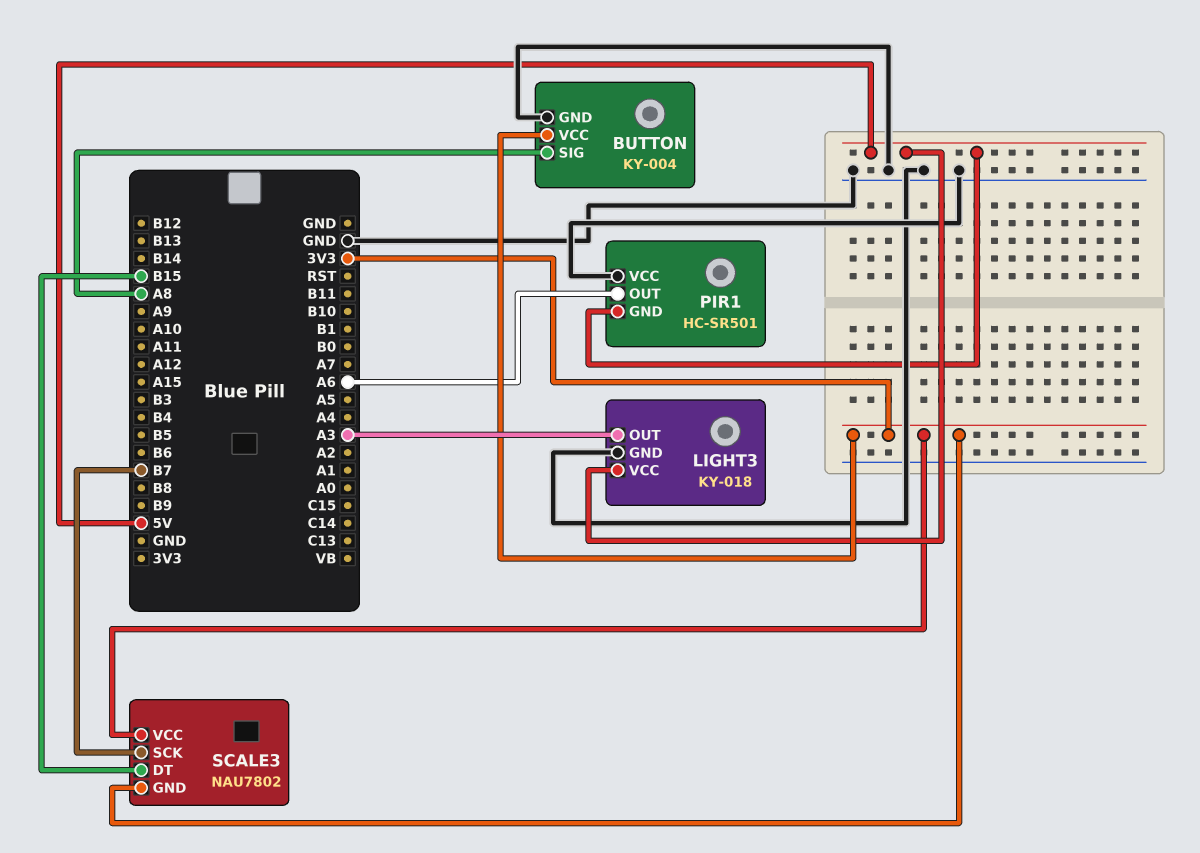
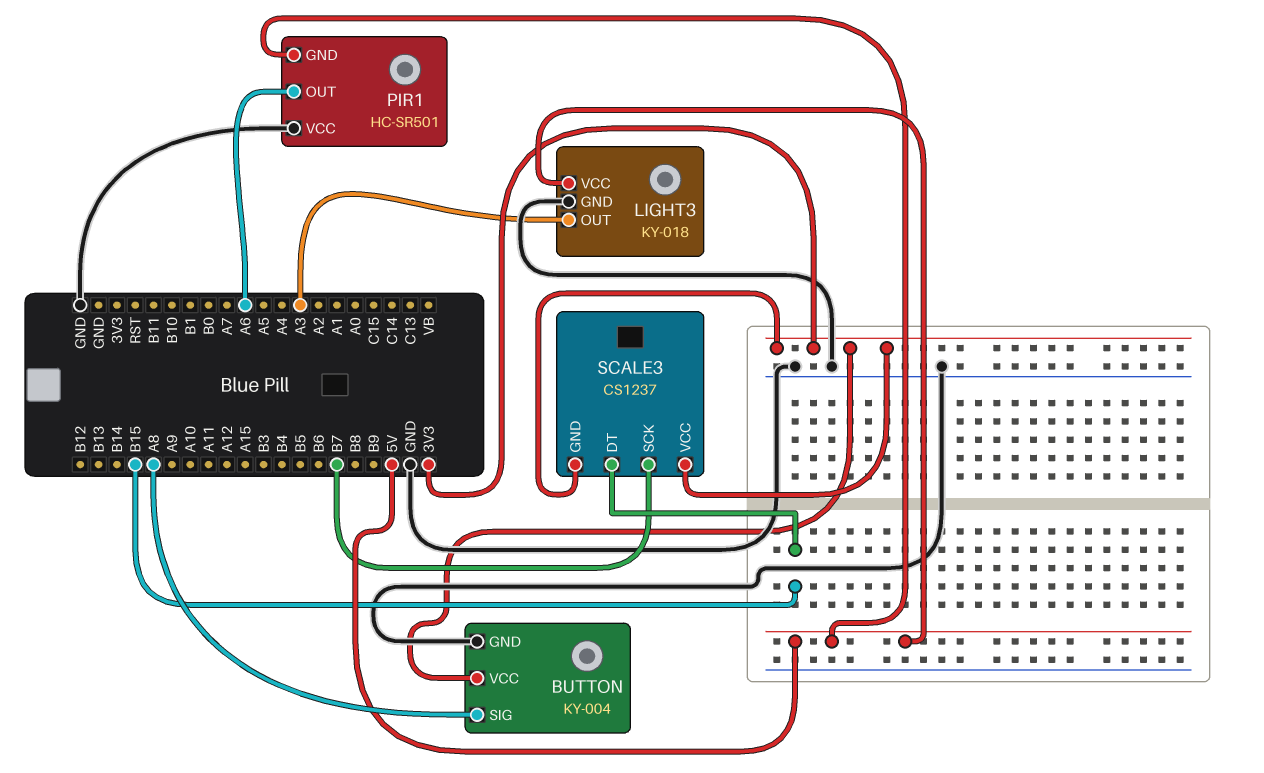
SCALE3: NAU7802 -> CS1237

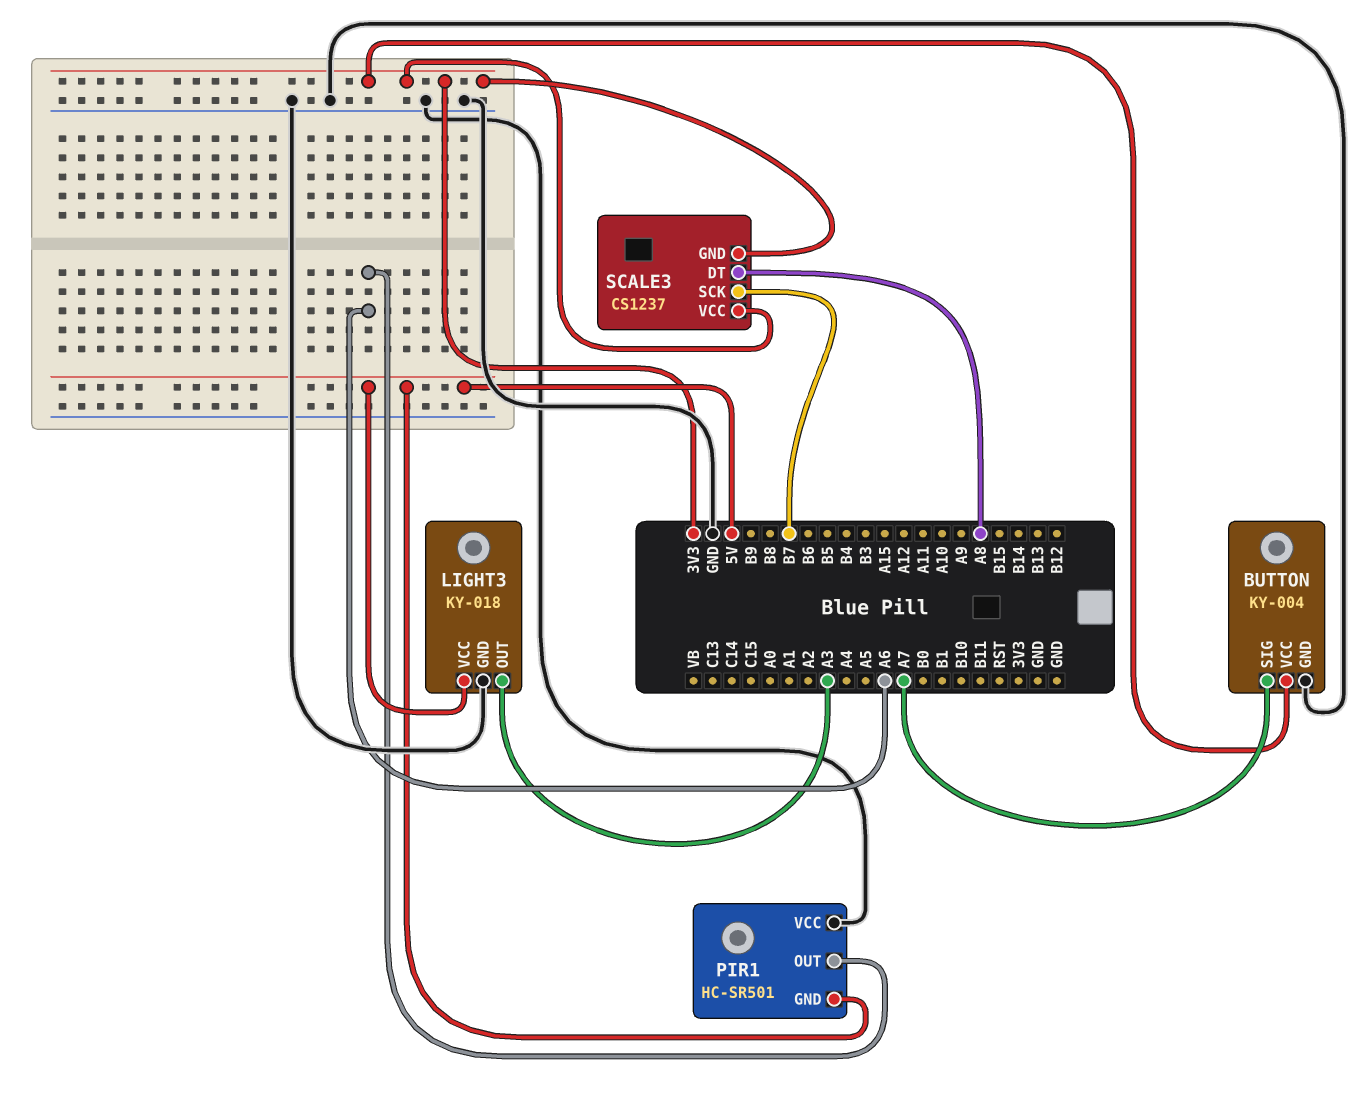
BUTTON pin SIG: A8 -> A7
SCALE3 pin DT: B15 -> A8

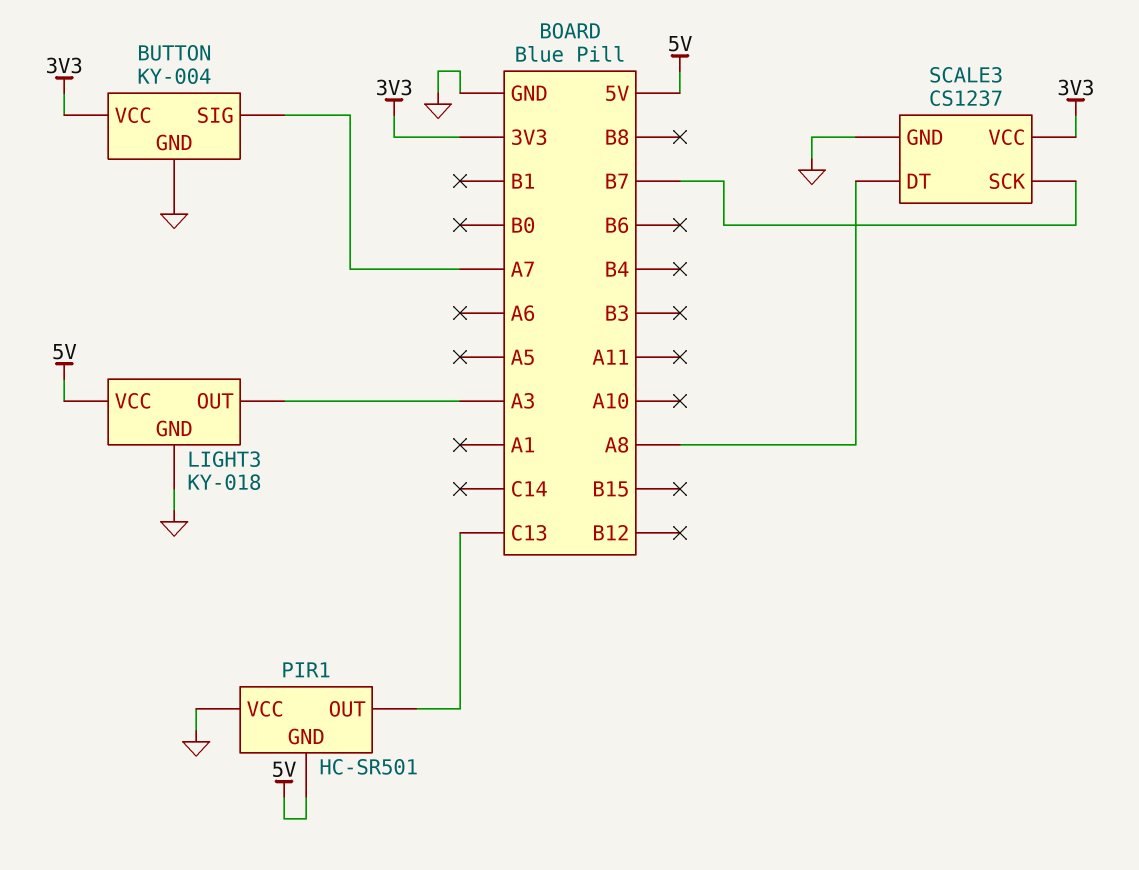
PIR1 pin OUT: A6 -> C13
SCALE3 pin GND: 3V3 -> GND

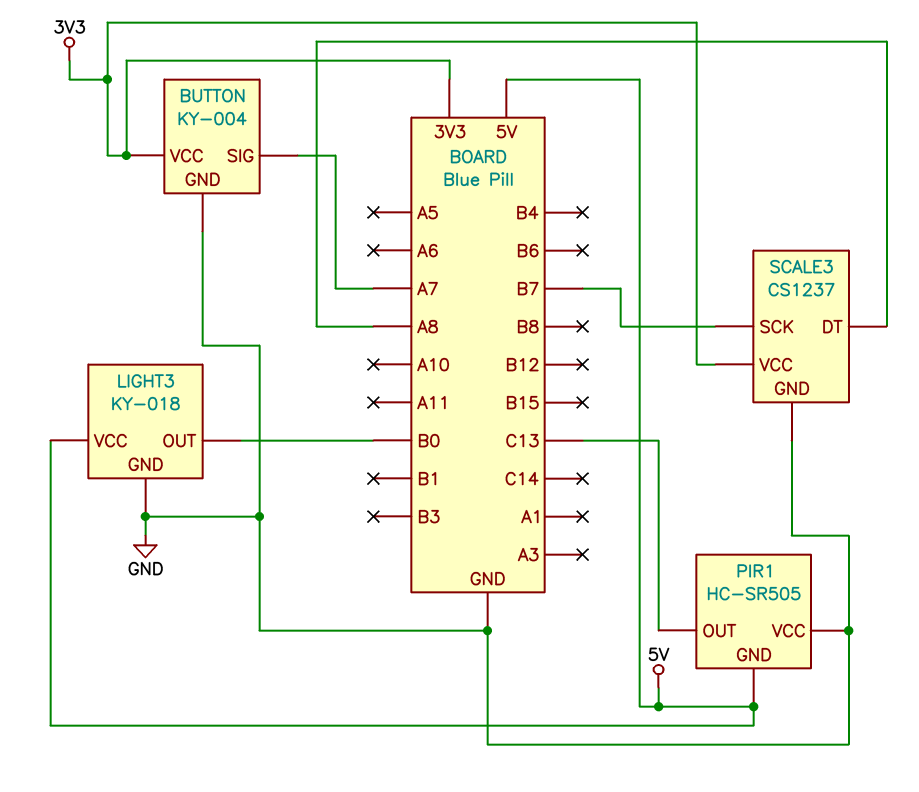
LIGHT3 pin OUT: A3 -> B0
PIR1: HC-SR501 -> HC-SR505

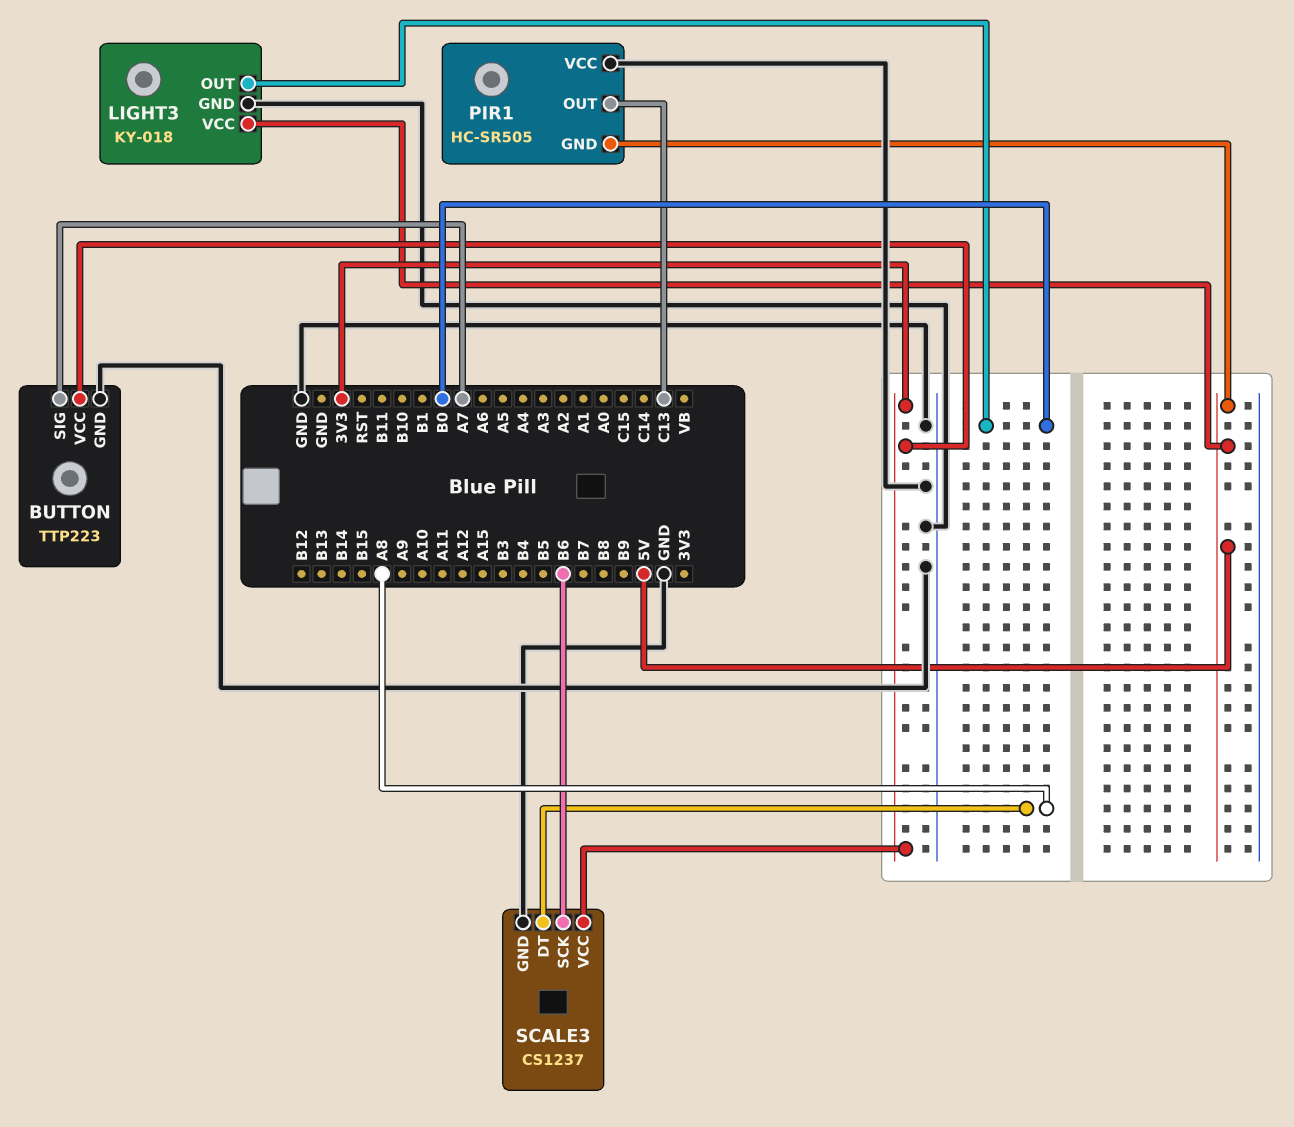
BUTTON: KY-004 -> TTP223
SCALE3 pin SCK: B7 -> B6

